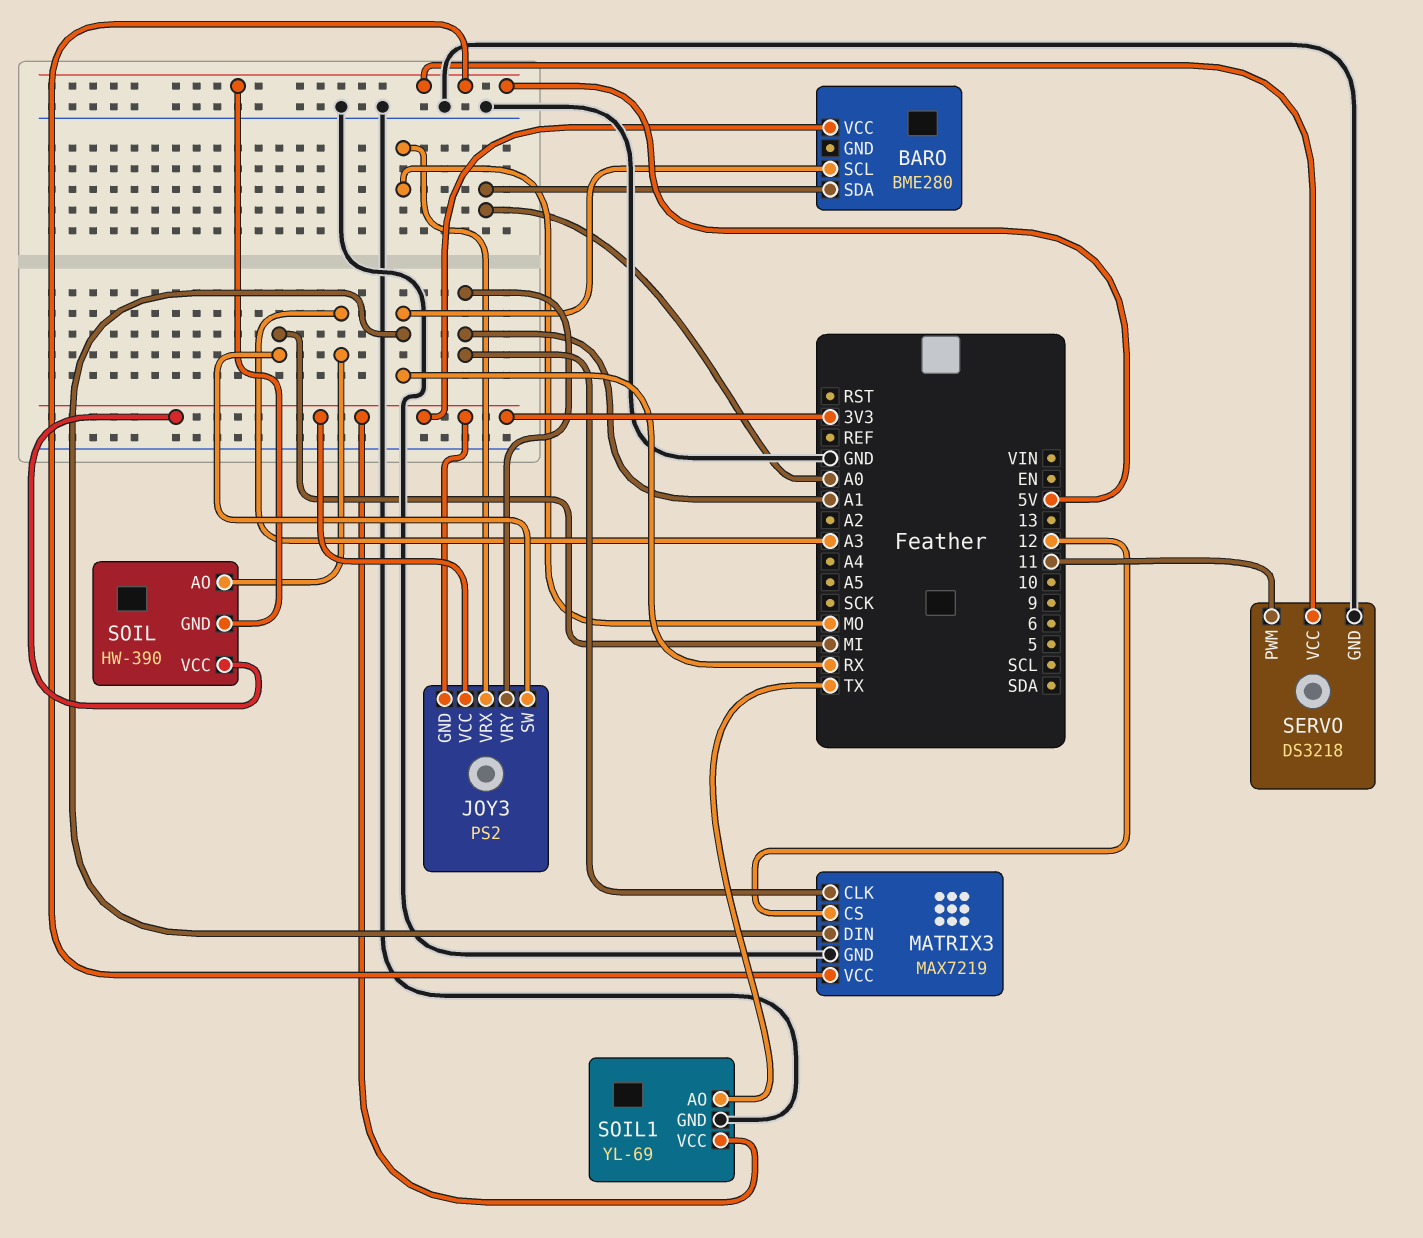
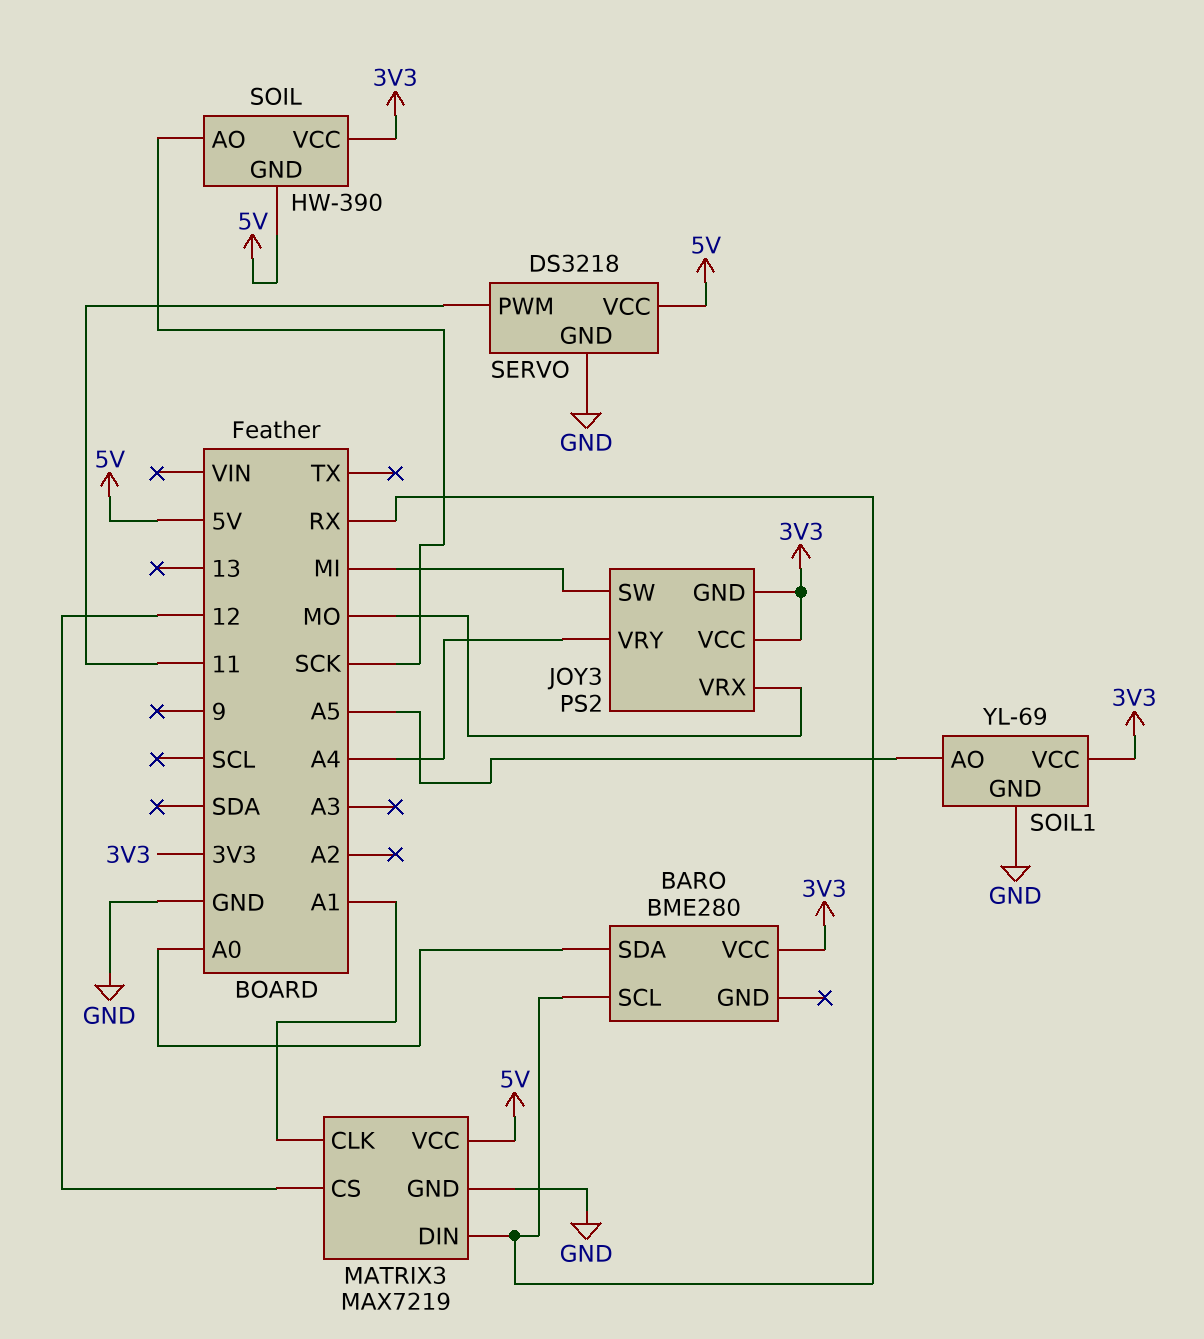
JOY3 pin VRY: A1 -> A4
SOIL pin AO: A3 -> SCK
SOIL1 pin AO: TX -> A5

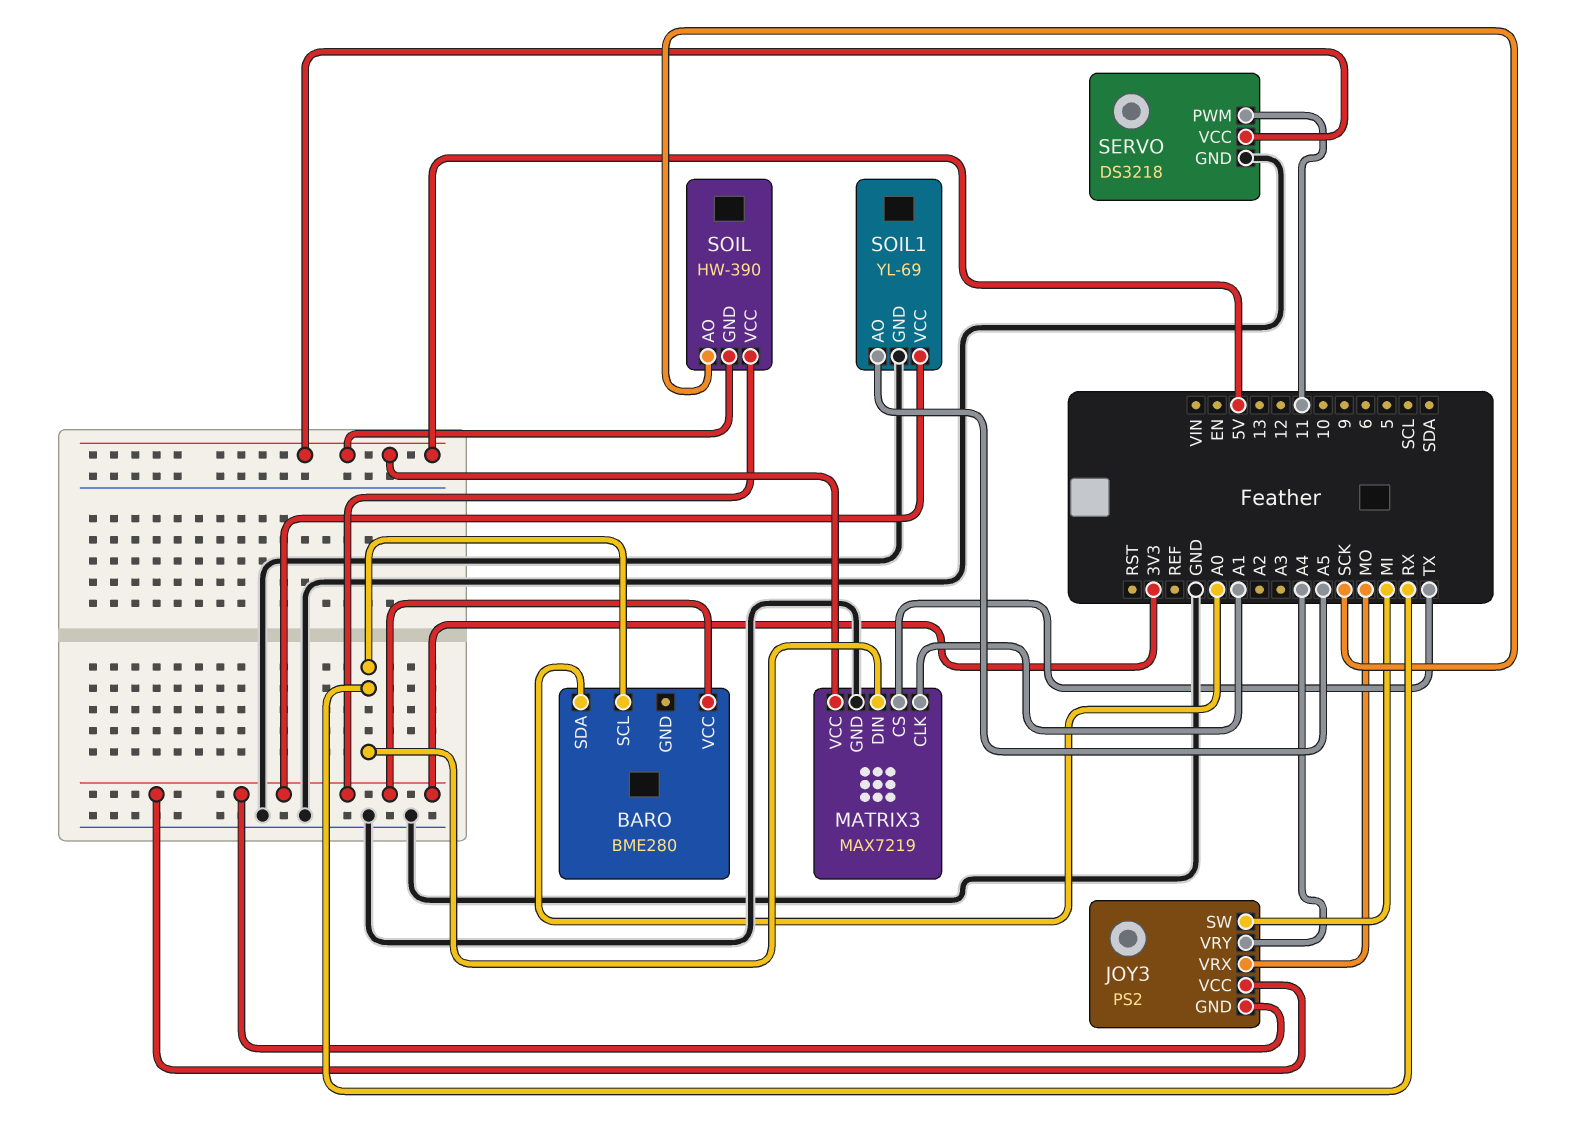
MATRIX3 pin CS: 12 -> TX

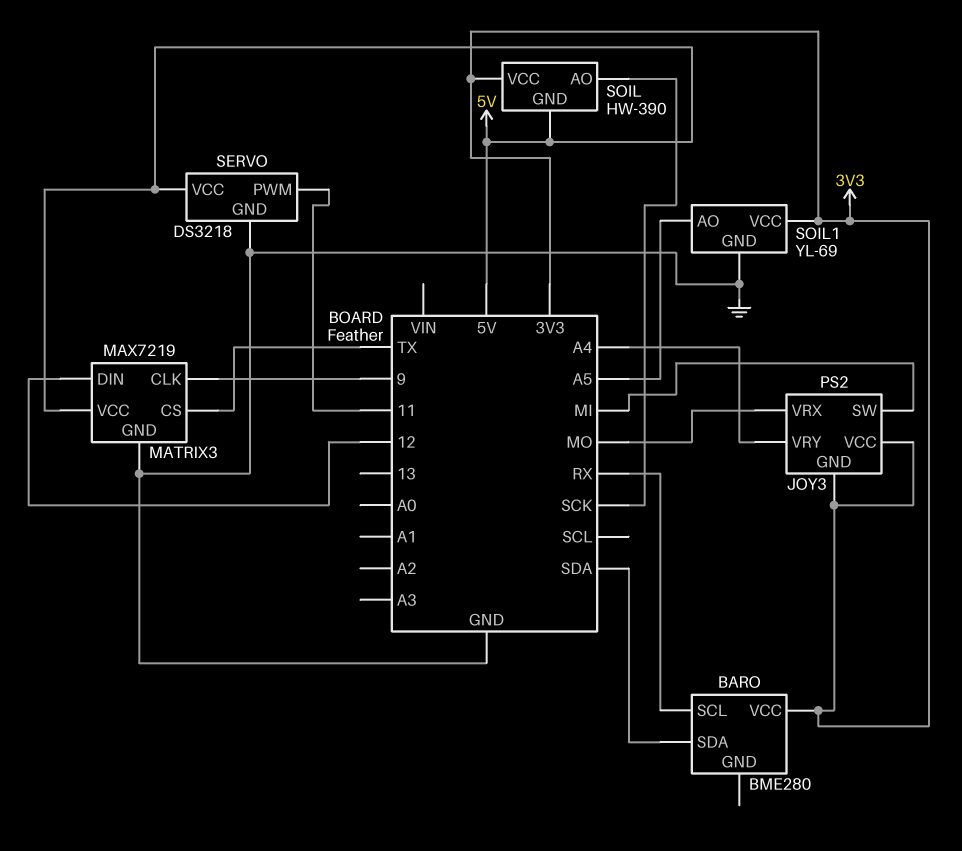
BARO pin SDA: A0 -> SDA
MATRIX3 pin CLK: A1 -> 9
MATRIX3 pin DIN: RX -> 12

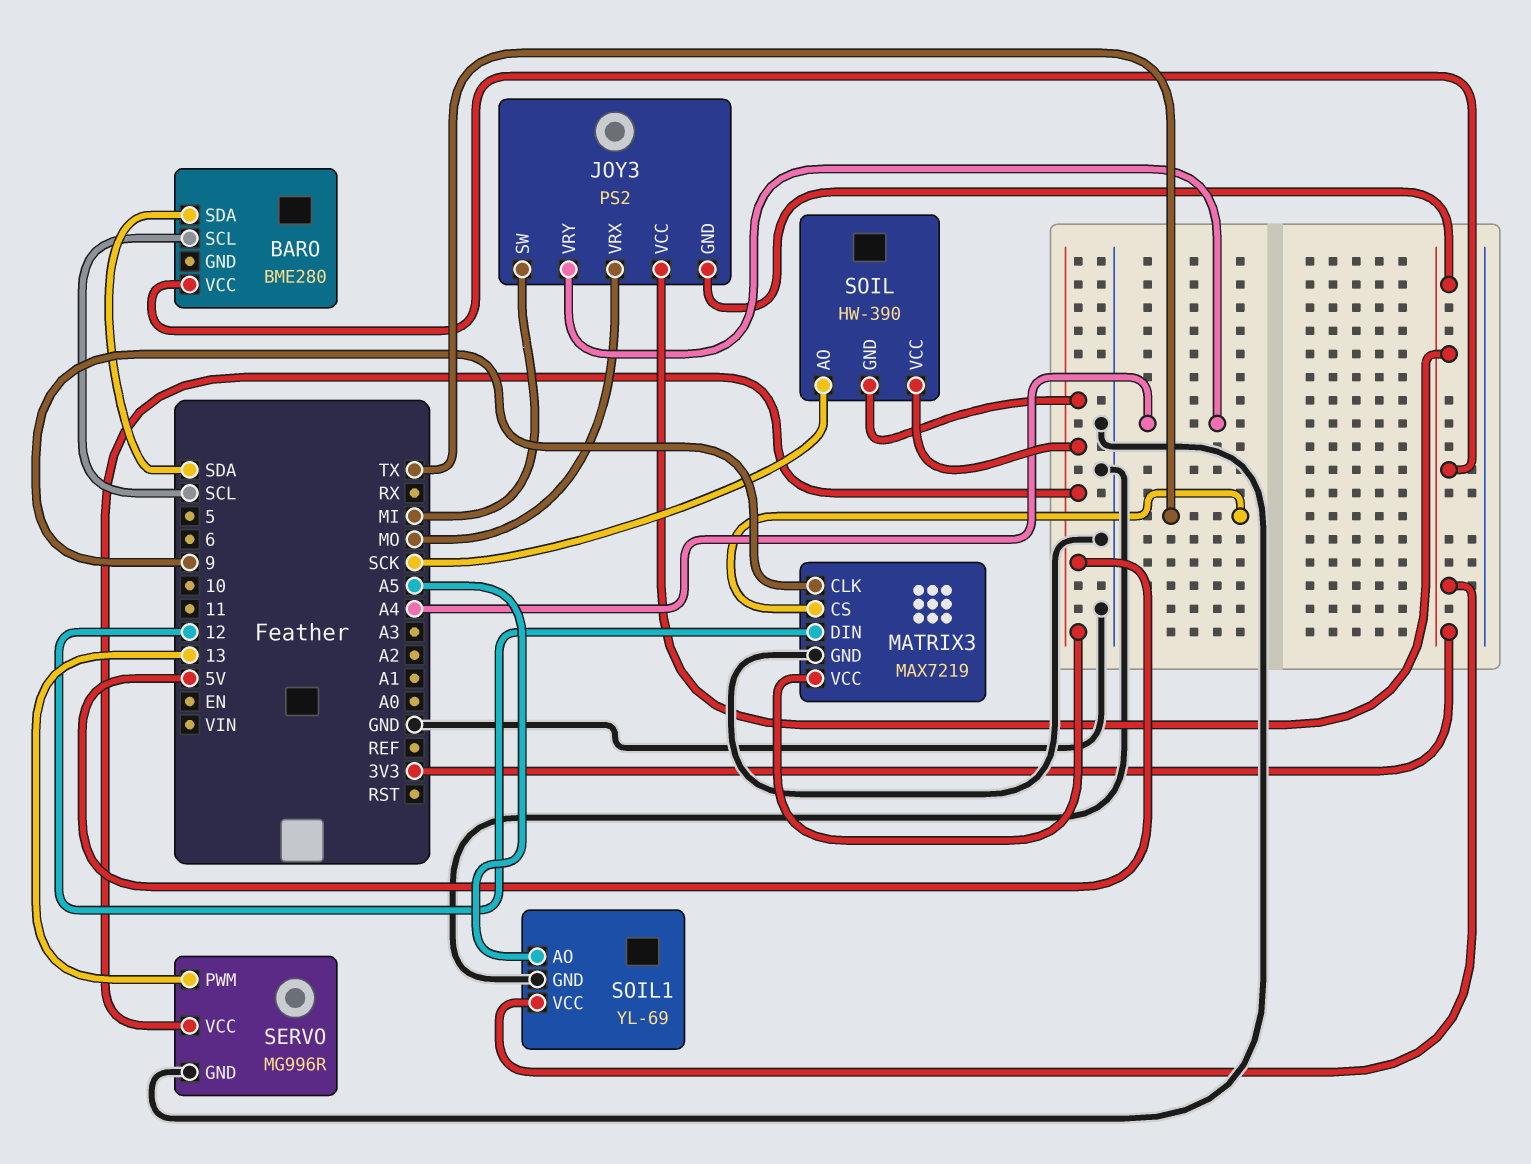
BARO pin SCL: RX -> SCL
SERVO: DS3218 -> MG996R
SERVO pin PWM: 11 -> 13
SOIL pin VCC: 3V3 -> 5V

